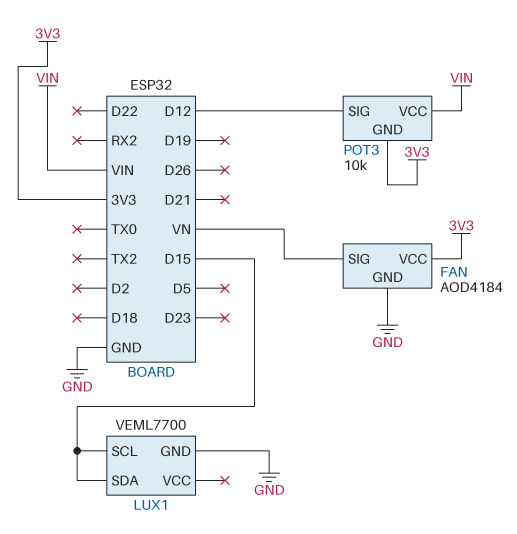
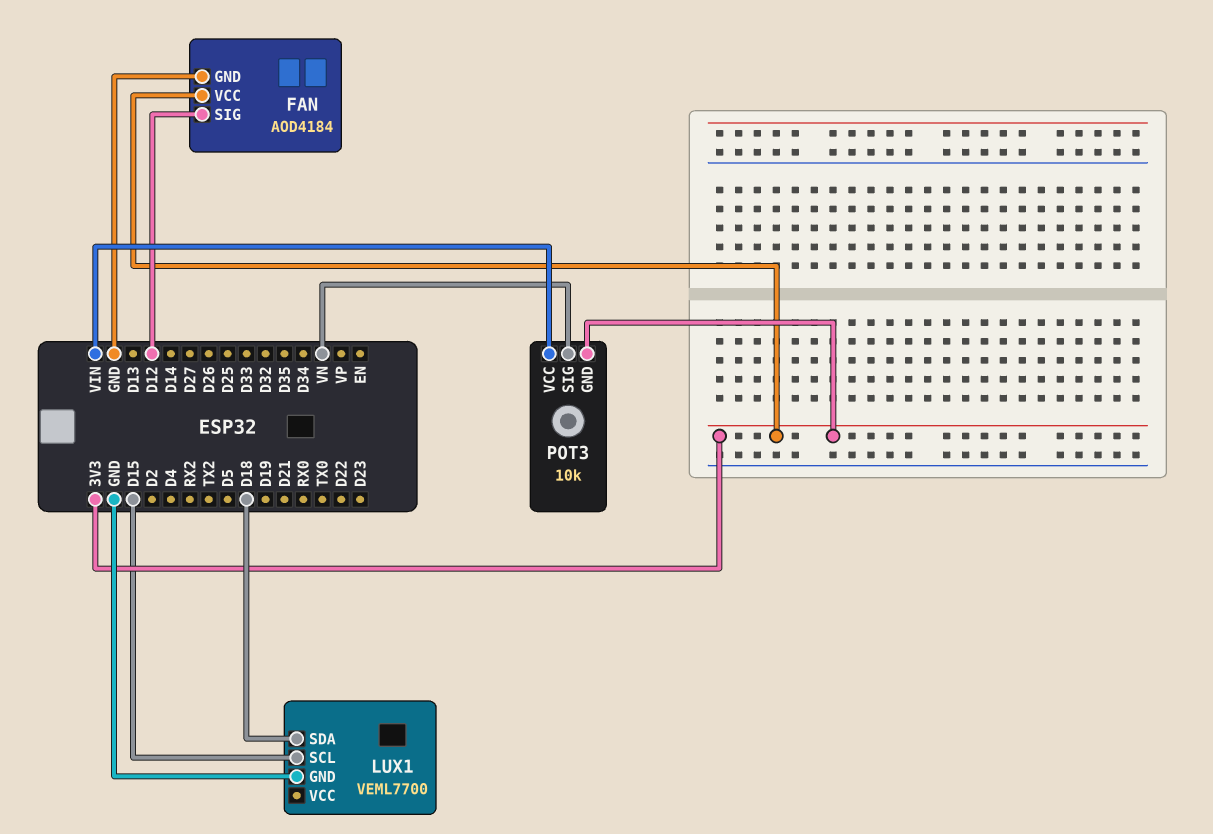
FAN pin SIG: VN -> D12
LUX1 pin SDA: D15 -> D18
POT3 pin SIG: D12 -> VN

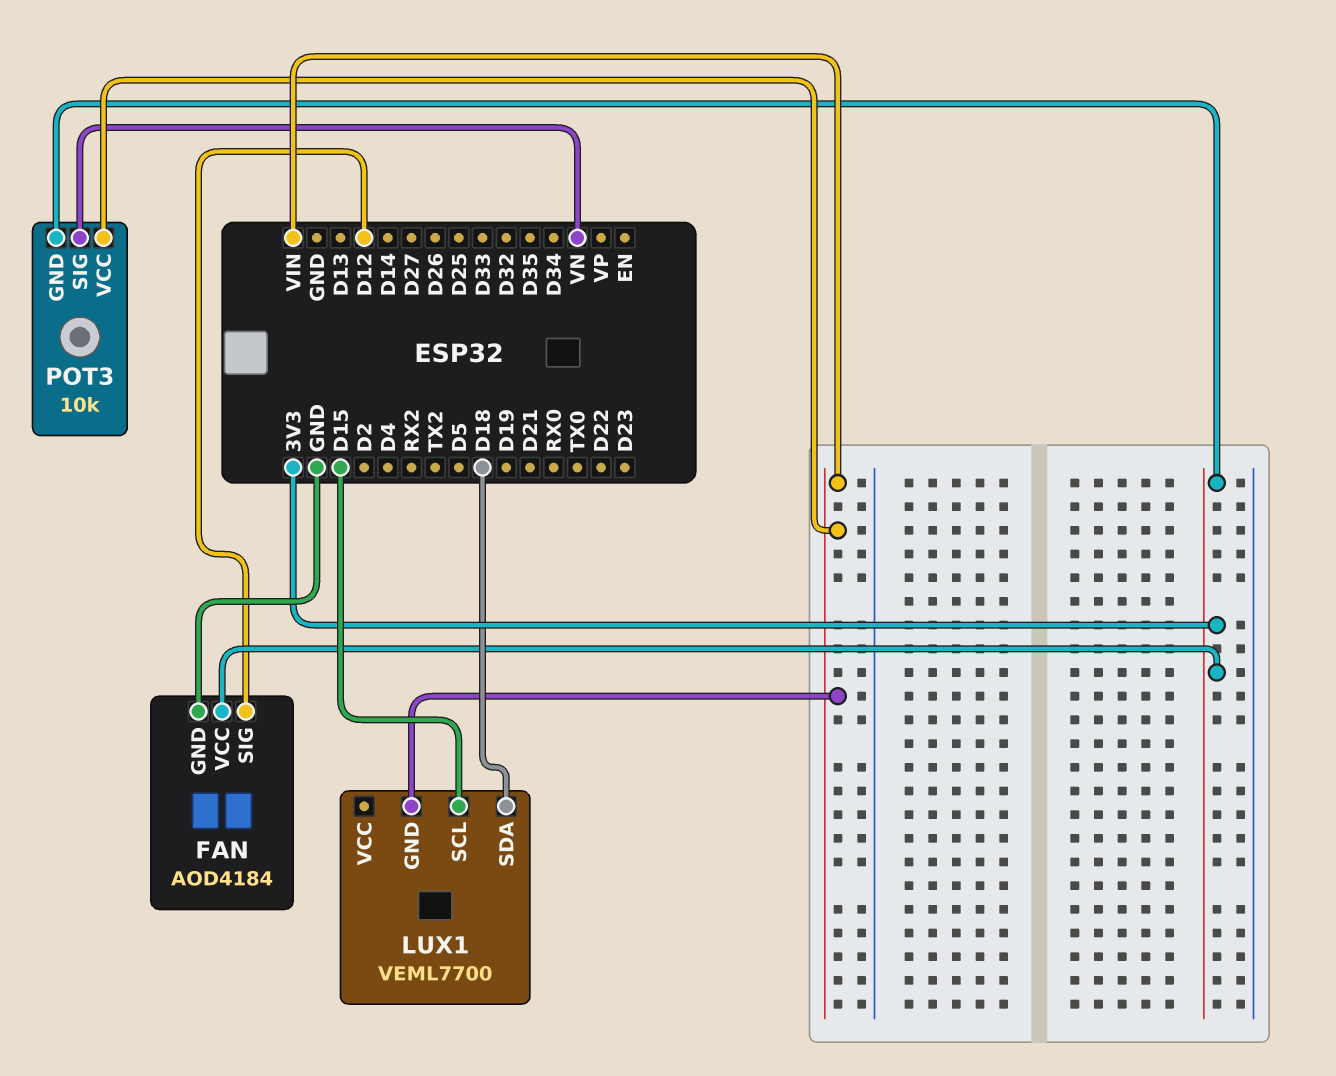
LUX1 pin GND: GND -> VIN

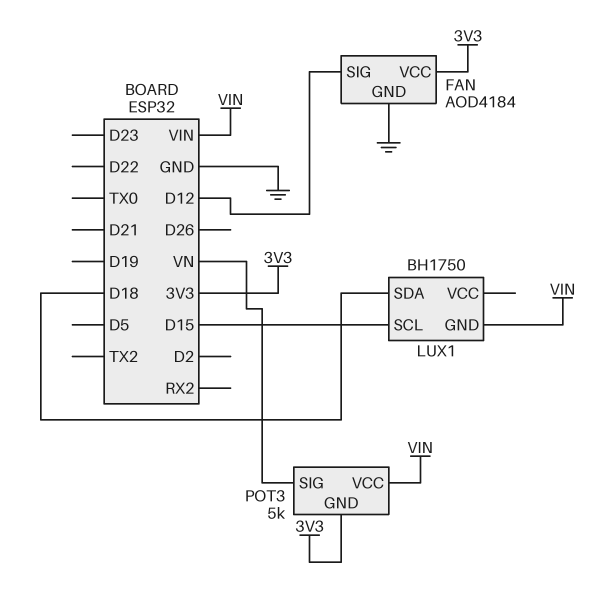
LUX1: VEML7700 -> BH1750
POT3: 10k -> 5k

